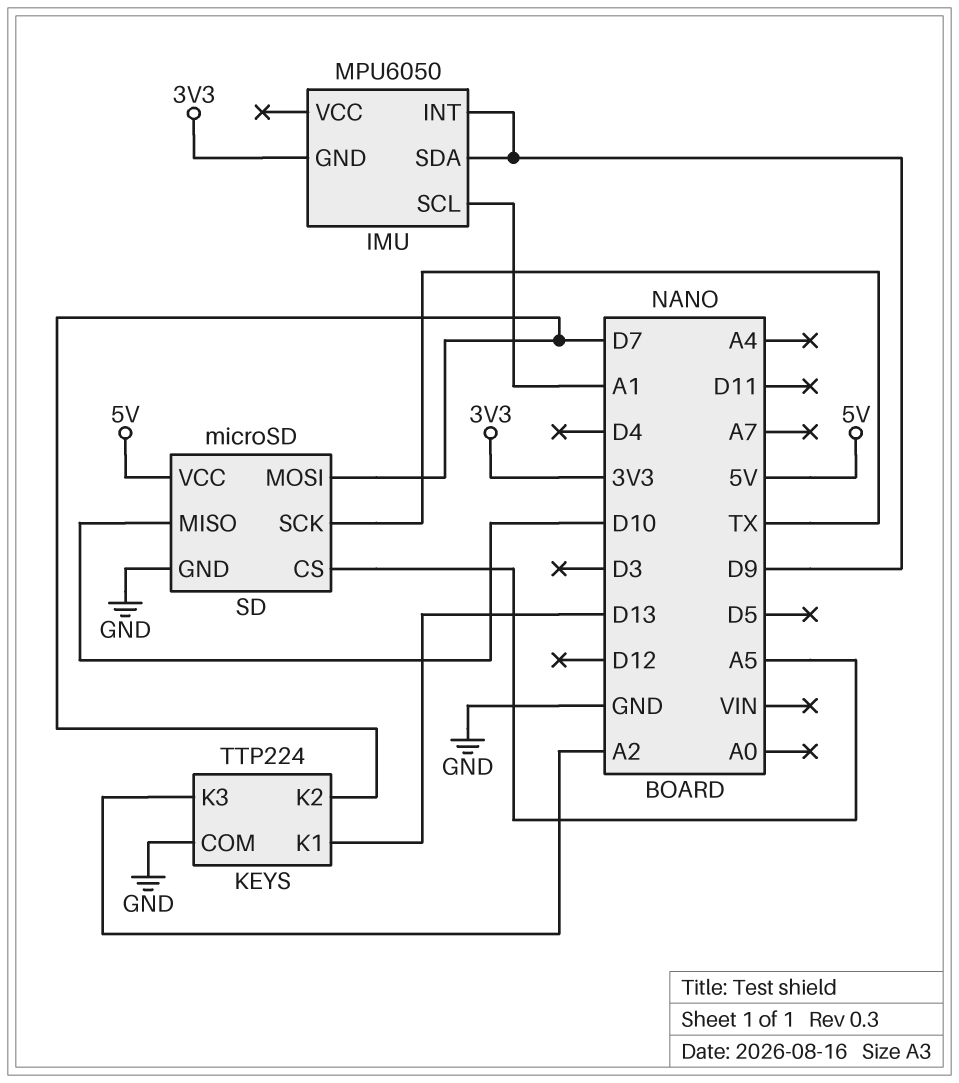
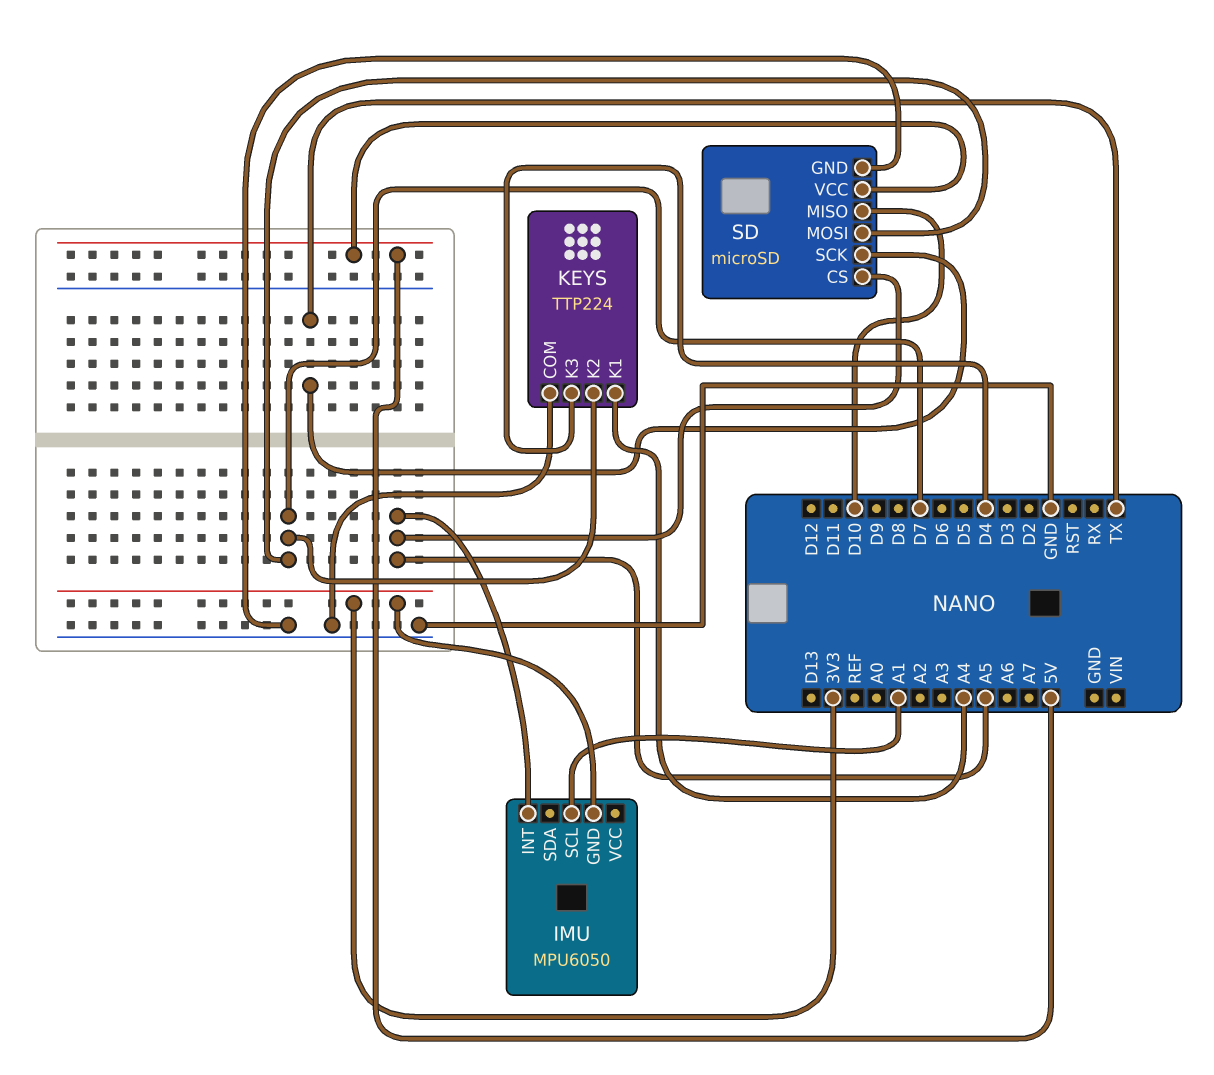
IMU pin INT: D9 -> A5
IMU pin SDA: D9 -> none
KEYS pin K1: D13 -> A4
KEYS pin K3: A2 -> D4

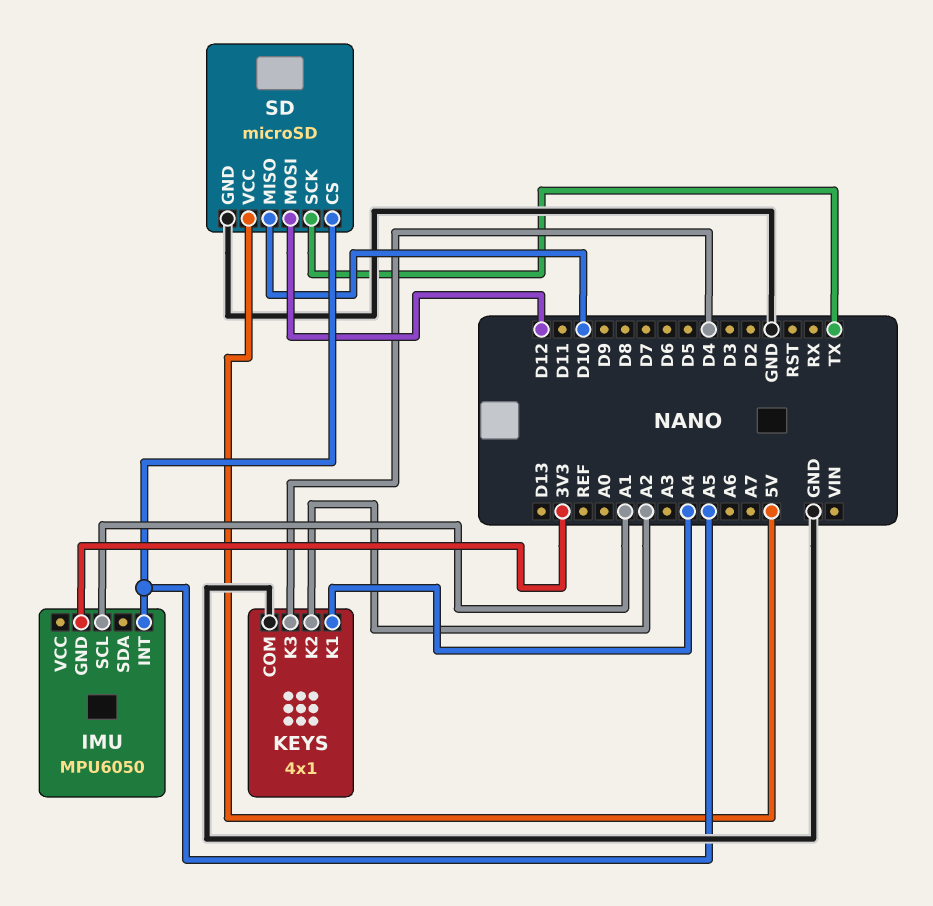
KEYS: TTP224 -> 4x1
KEYS pin K2: D7 -> A2
SD pin MOSI: D7 -> D12

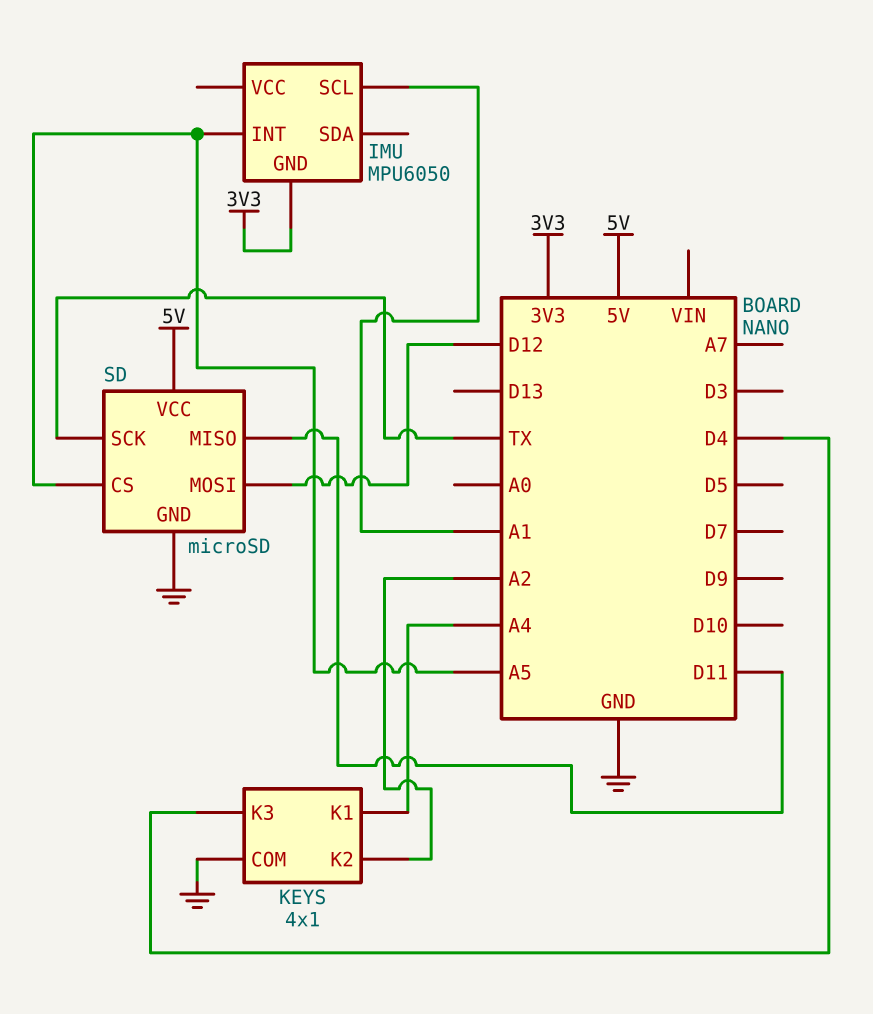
SD pin MISO: D10 -> D11

